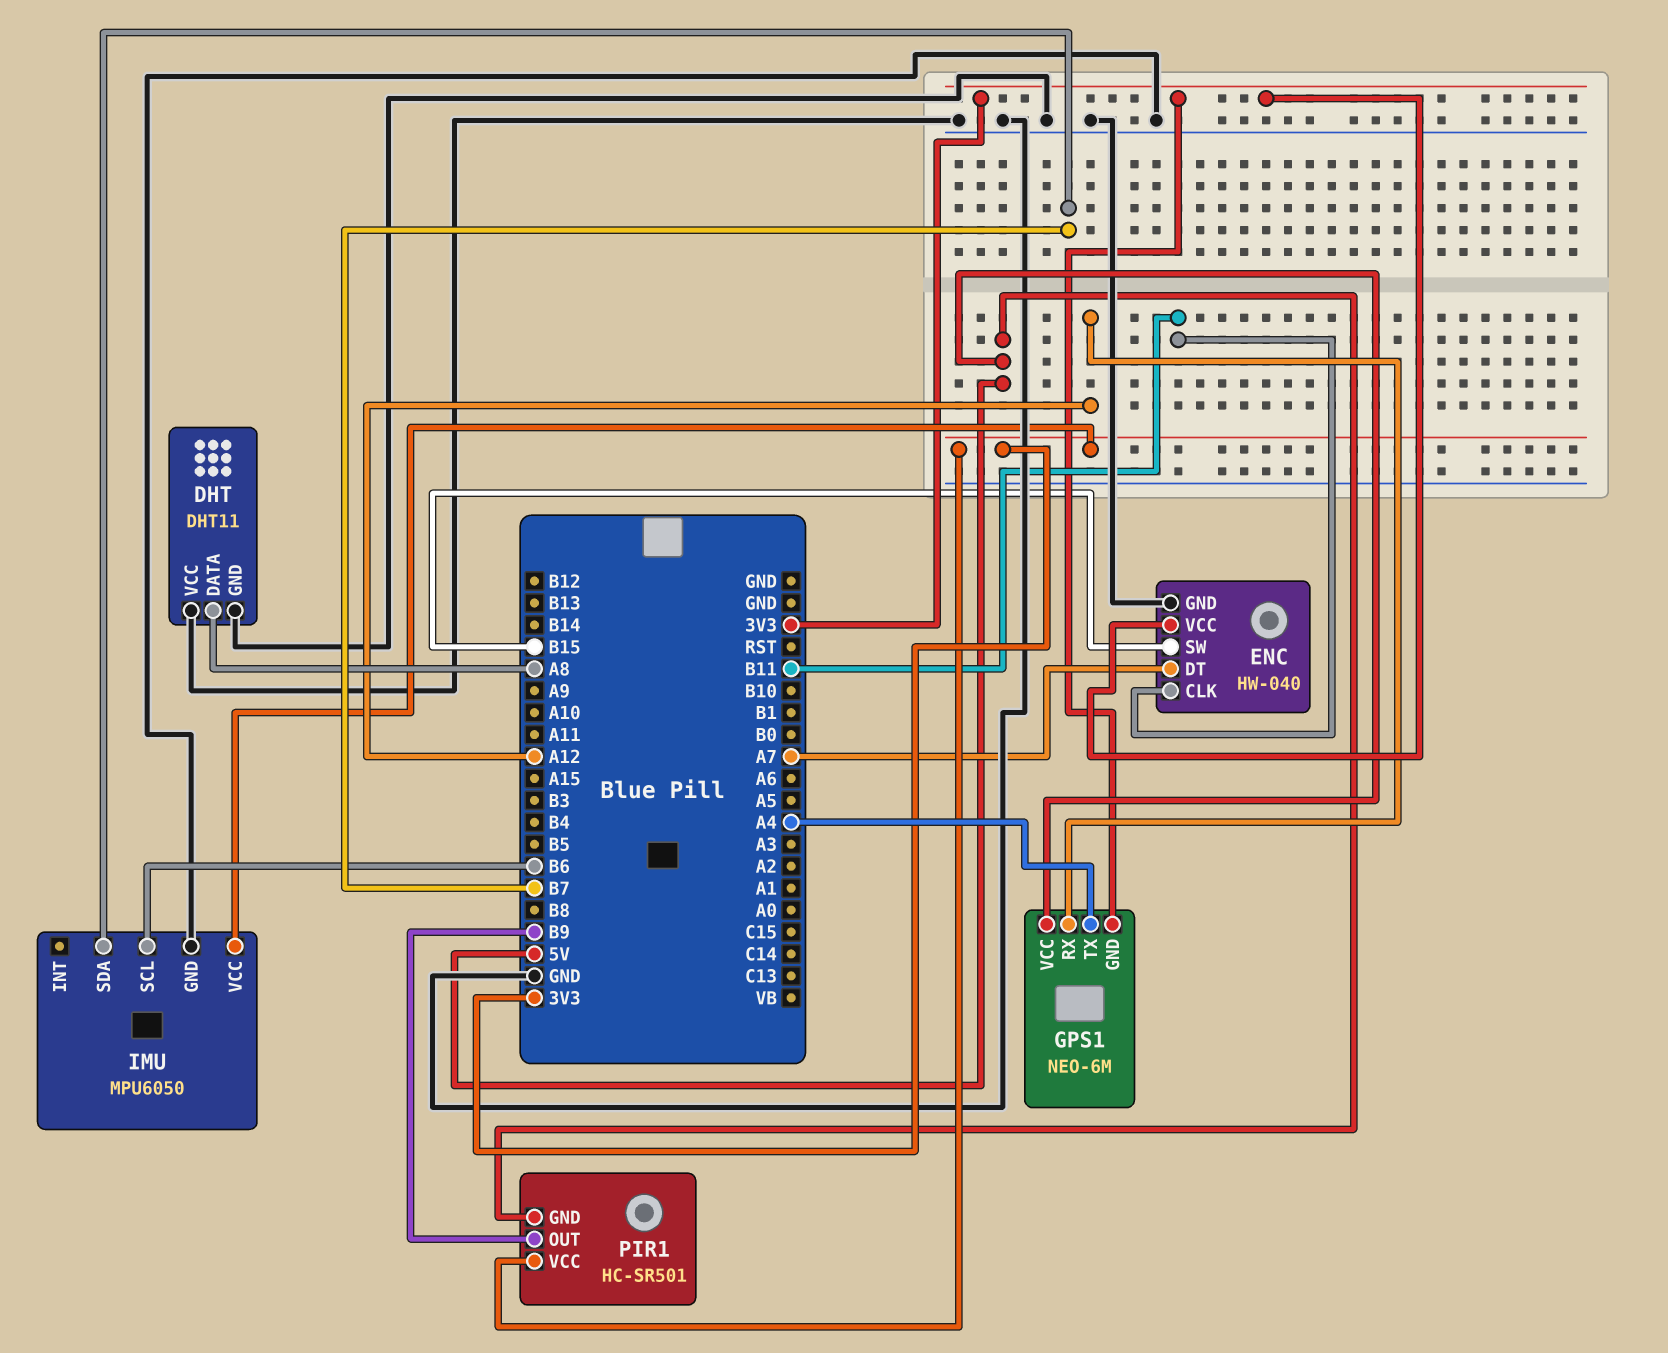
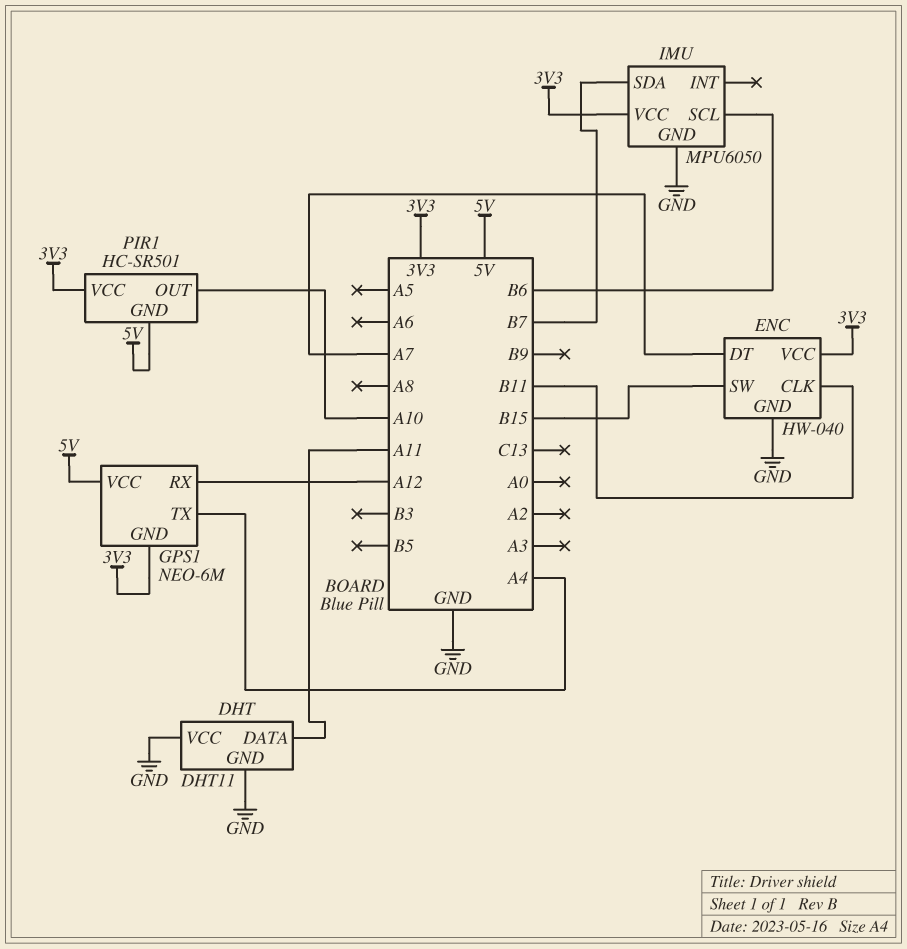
DHT pin DATA: A8 -> A11
PIR1 pin OUT: B9 -> A10

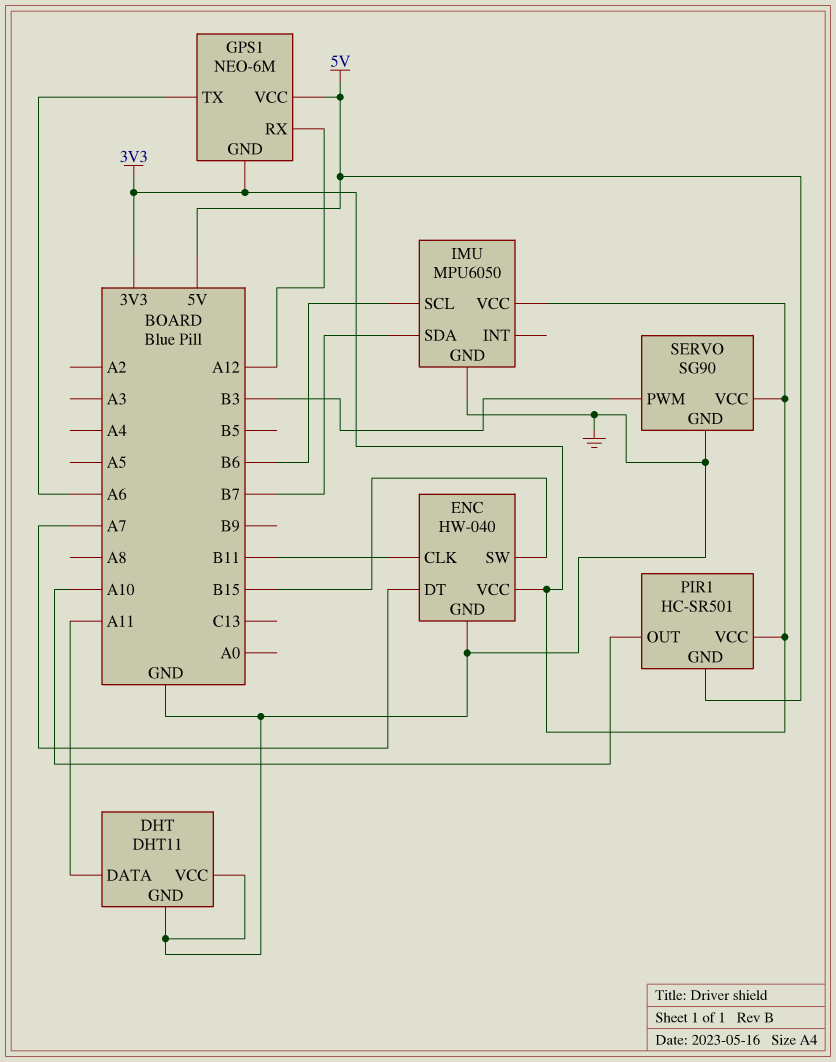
GPS1 pin TX: A4 -> A6
SERVO: none -> SG90
SERVO pin GND: none -> GND
SERVO pin PWM: none -> B3
SERVO pin VCC: none -> 3V3

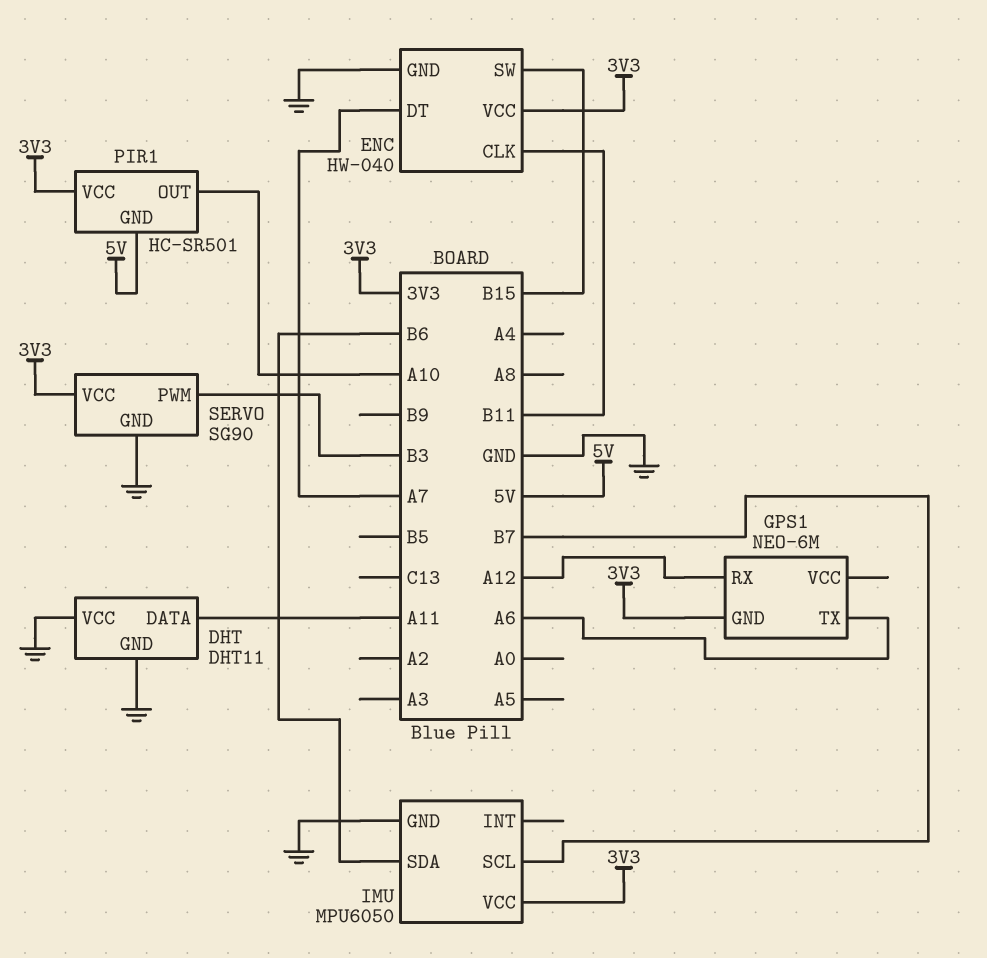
GPS1 pin VCC: 5V -> none
IMU pin SCL: B6 -> B7
IMU pin SDA: B7 -> B6

